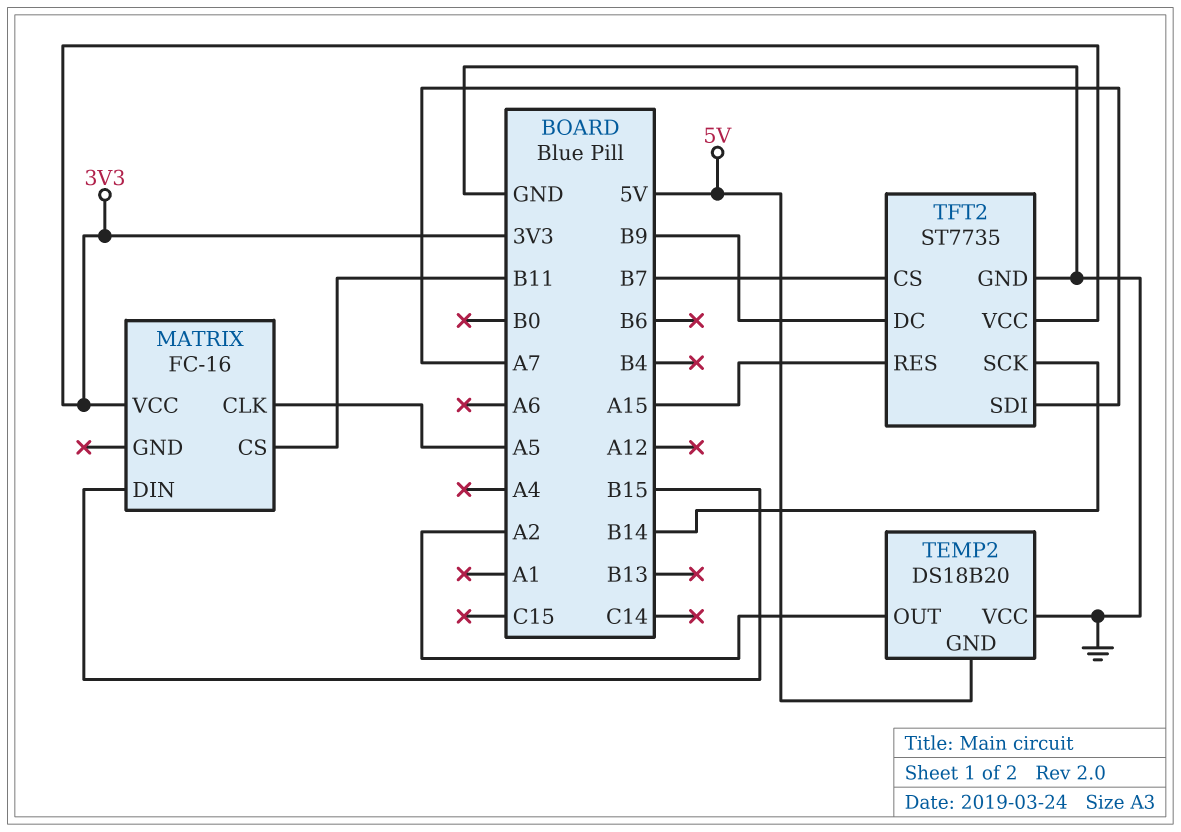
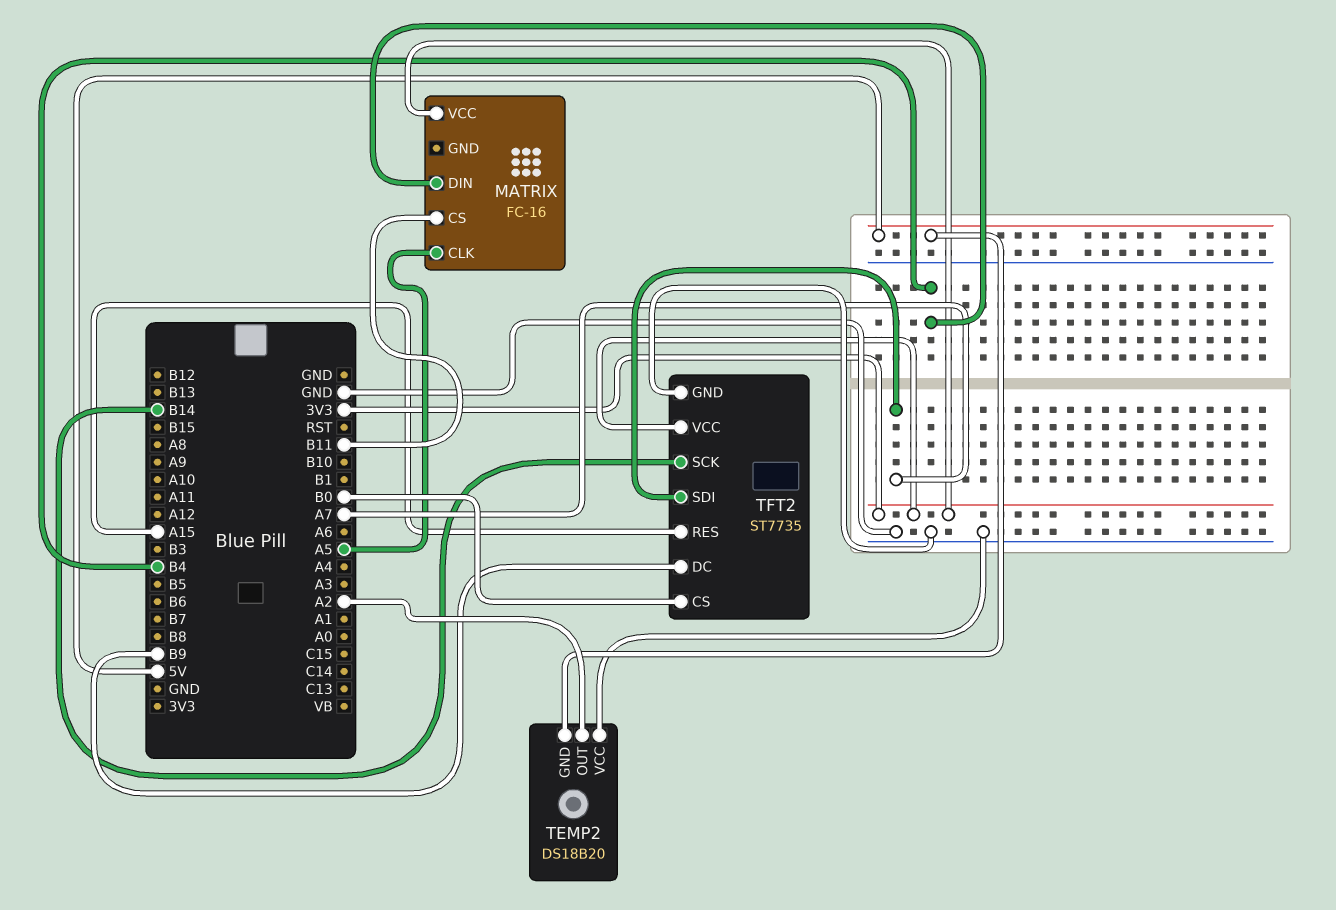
MATRIX pin DIN: B15 -> B4
TFT2 pin CS: B7 -> B0

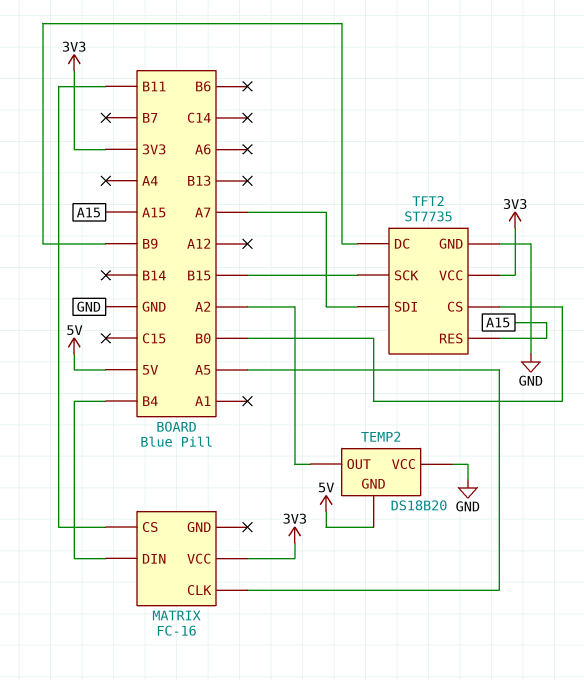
TFT2 pin SCK: B14 -> B15

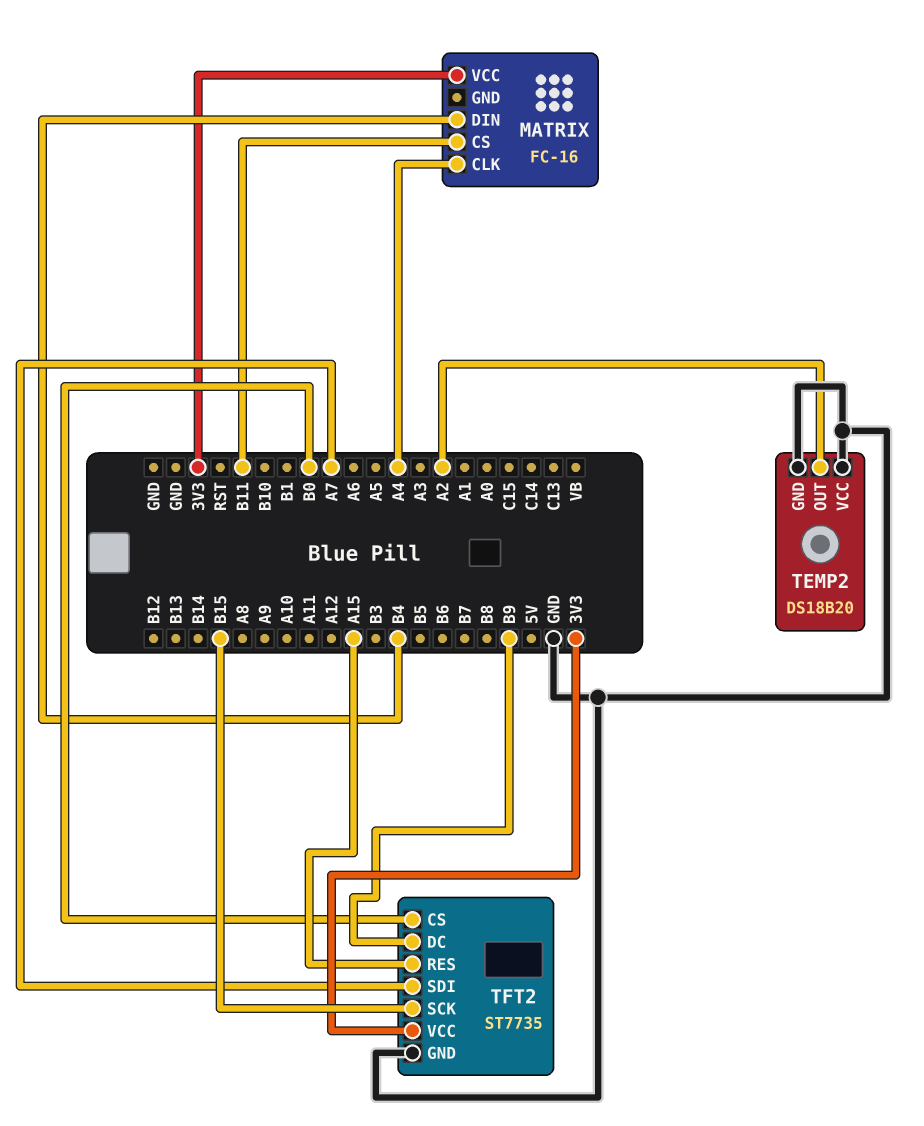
MATRIX pin CLK: A5 -> A4
TEMP2 pin GND: 5V -> GND

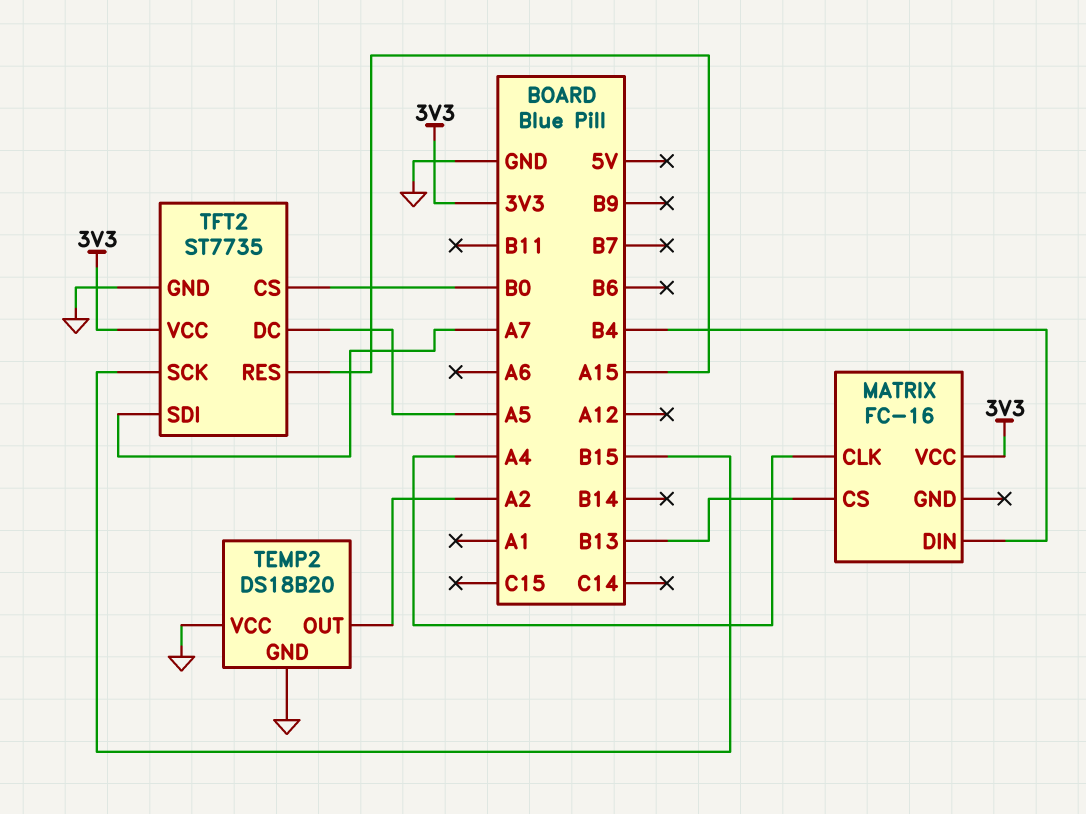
MATRIX pin CS: B11 -> B13
TFT2 pin DC: B9 -> A5

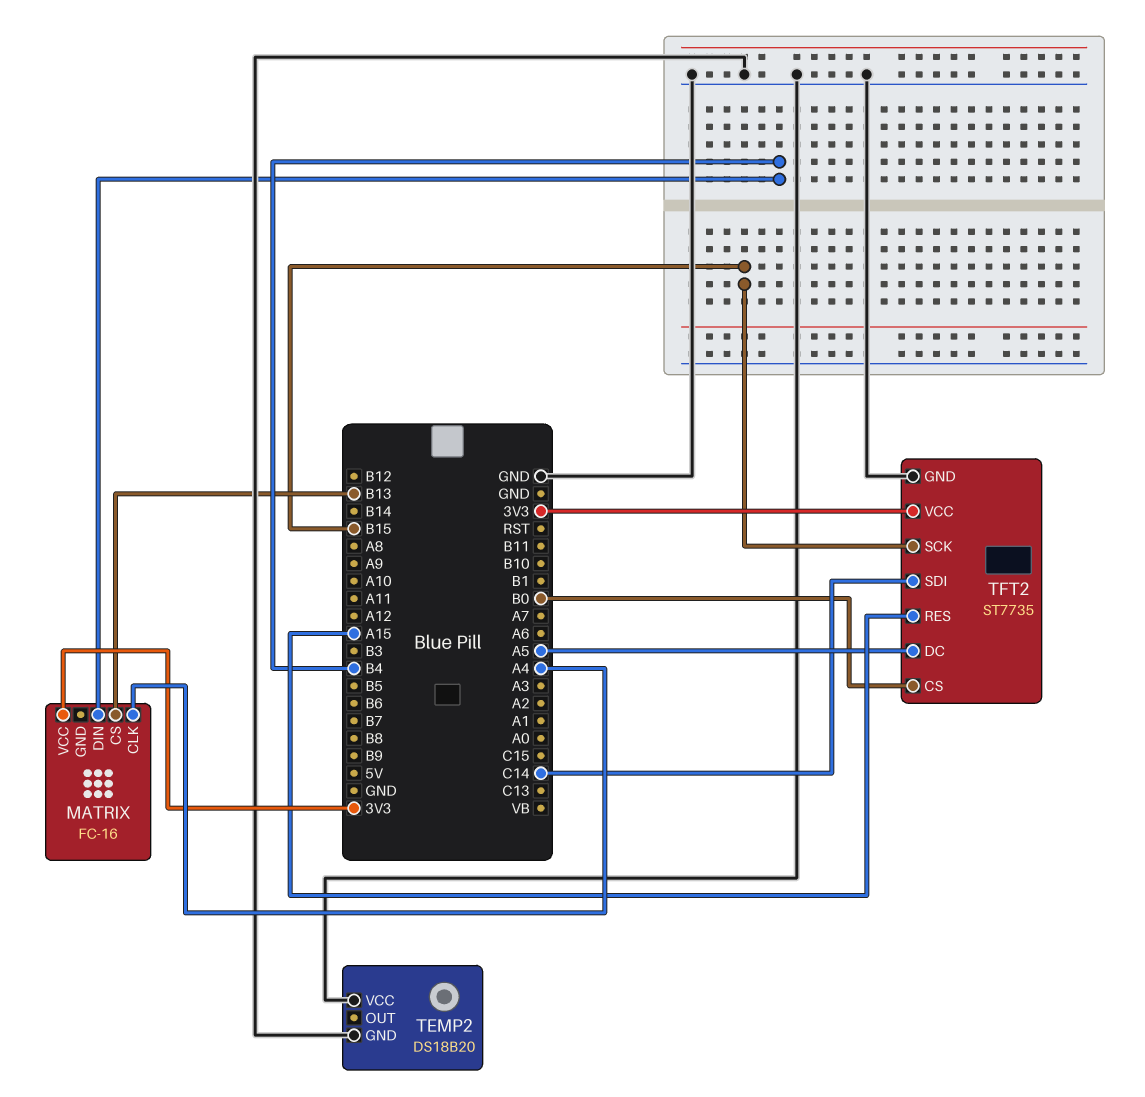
TEMP2 pin OUT: A2 -> none
TFT2 pin SDI: A7 -> C14

